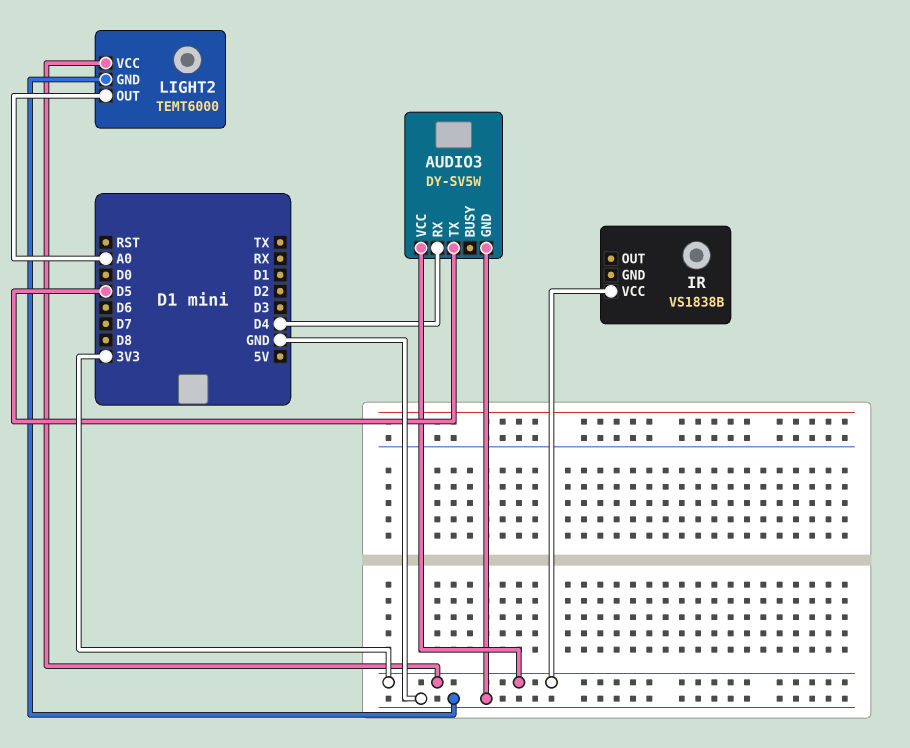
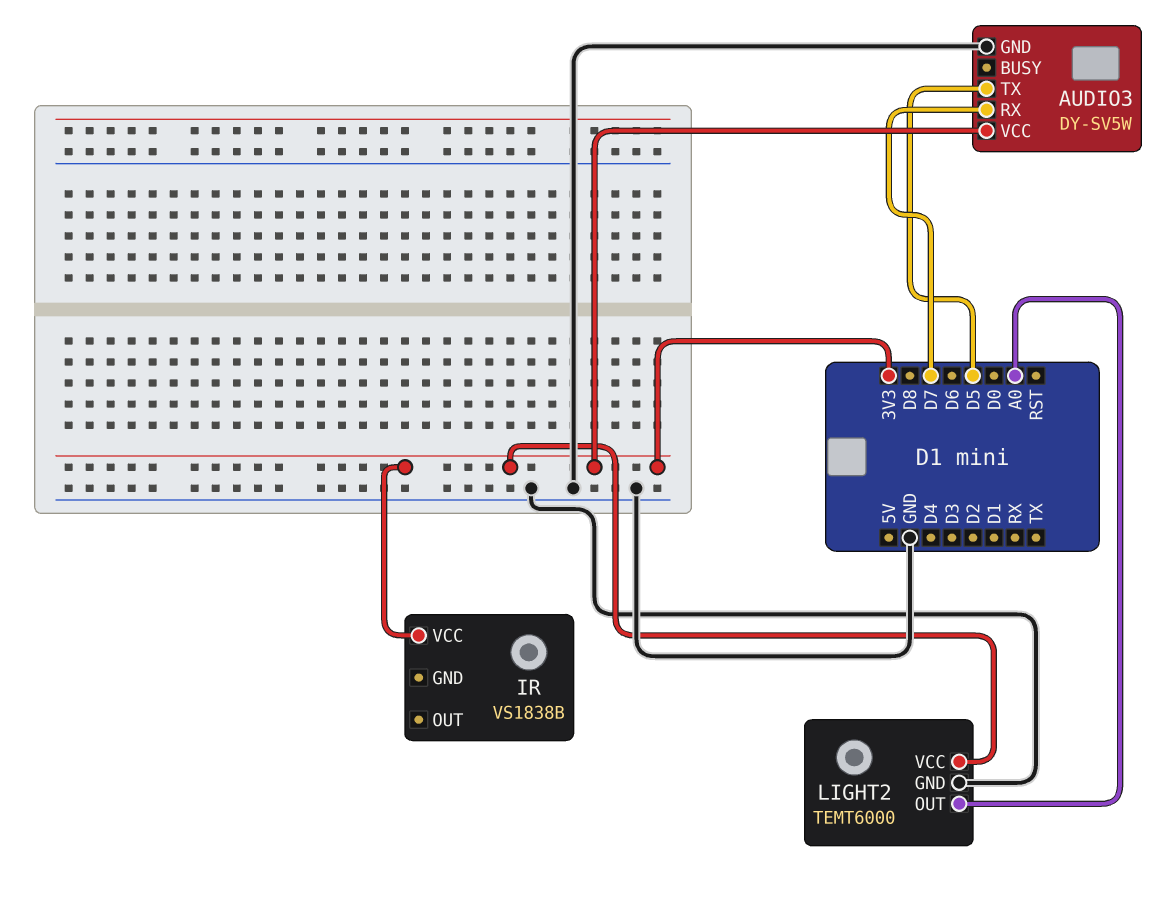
AUDIO3 pin RX: D4 -> D7

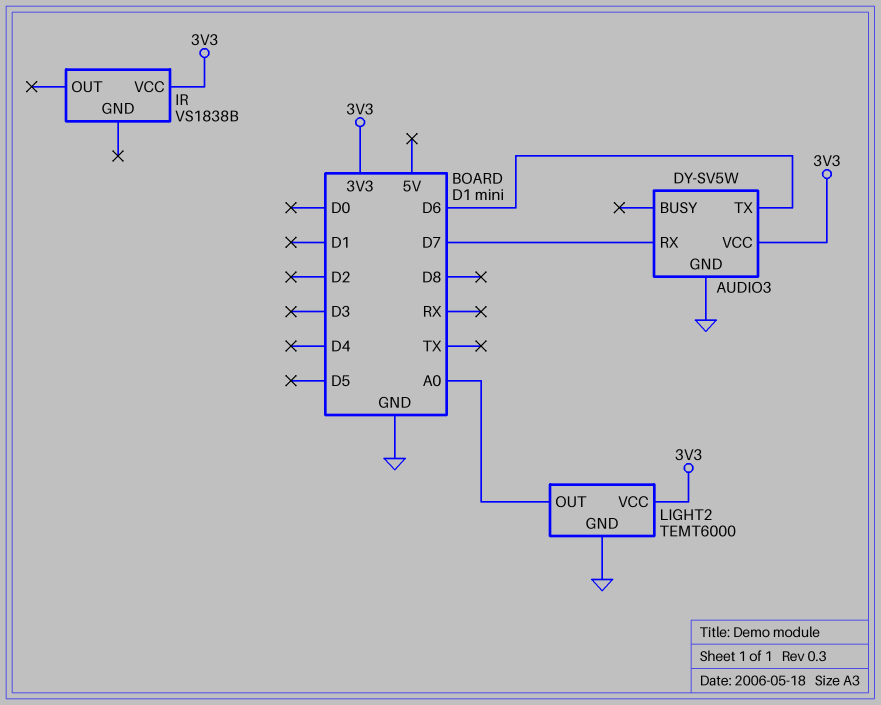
AUDIO3 pin TX: D5 -> D6

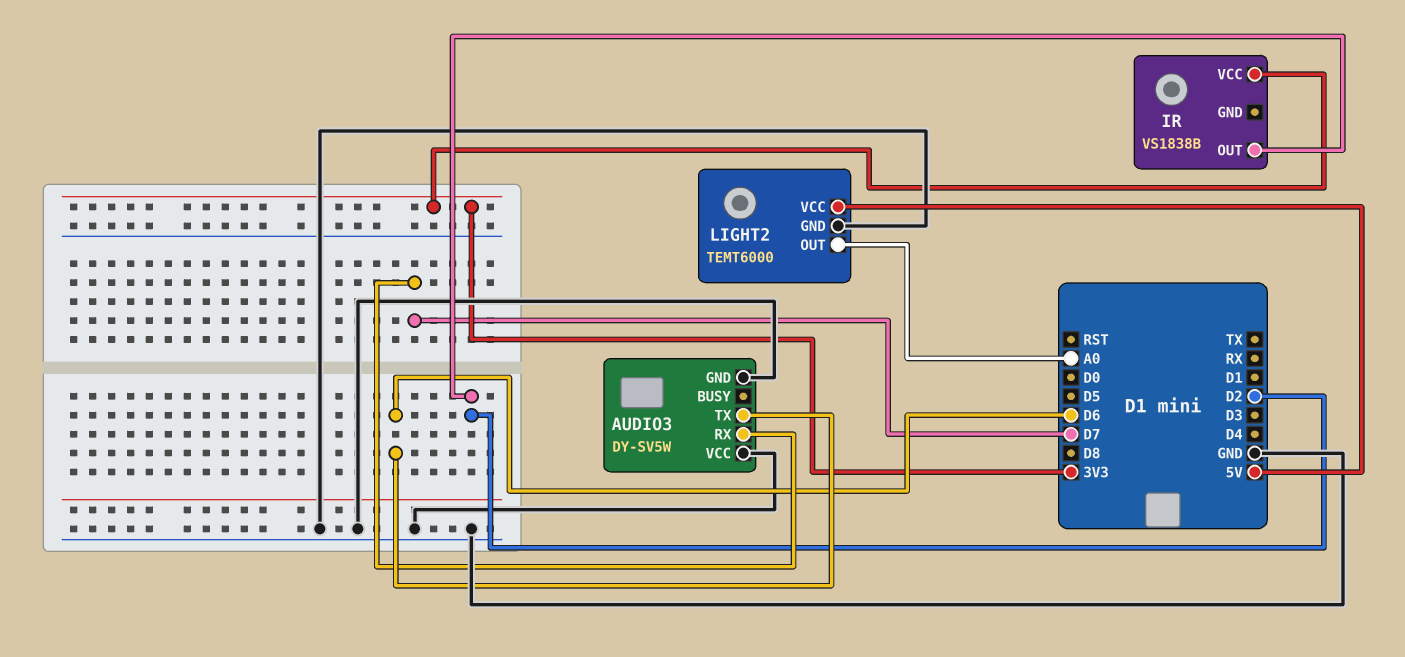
AUDIO3 pin VCC: 3V3 -> GND
IR pin OUT: none -> D2
LIGHT2 pin VCC: 3V3 -> 5V

